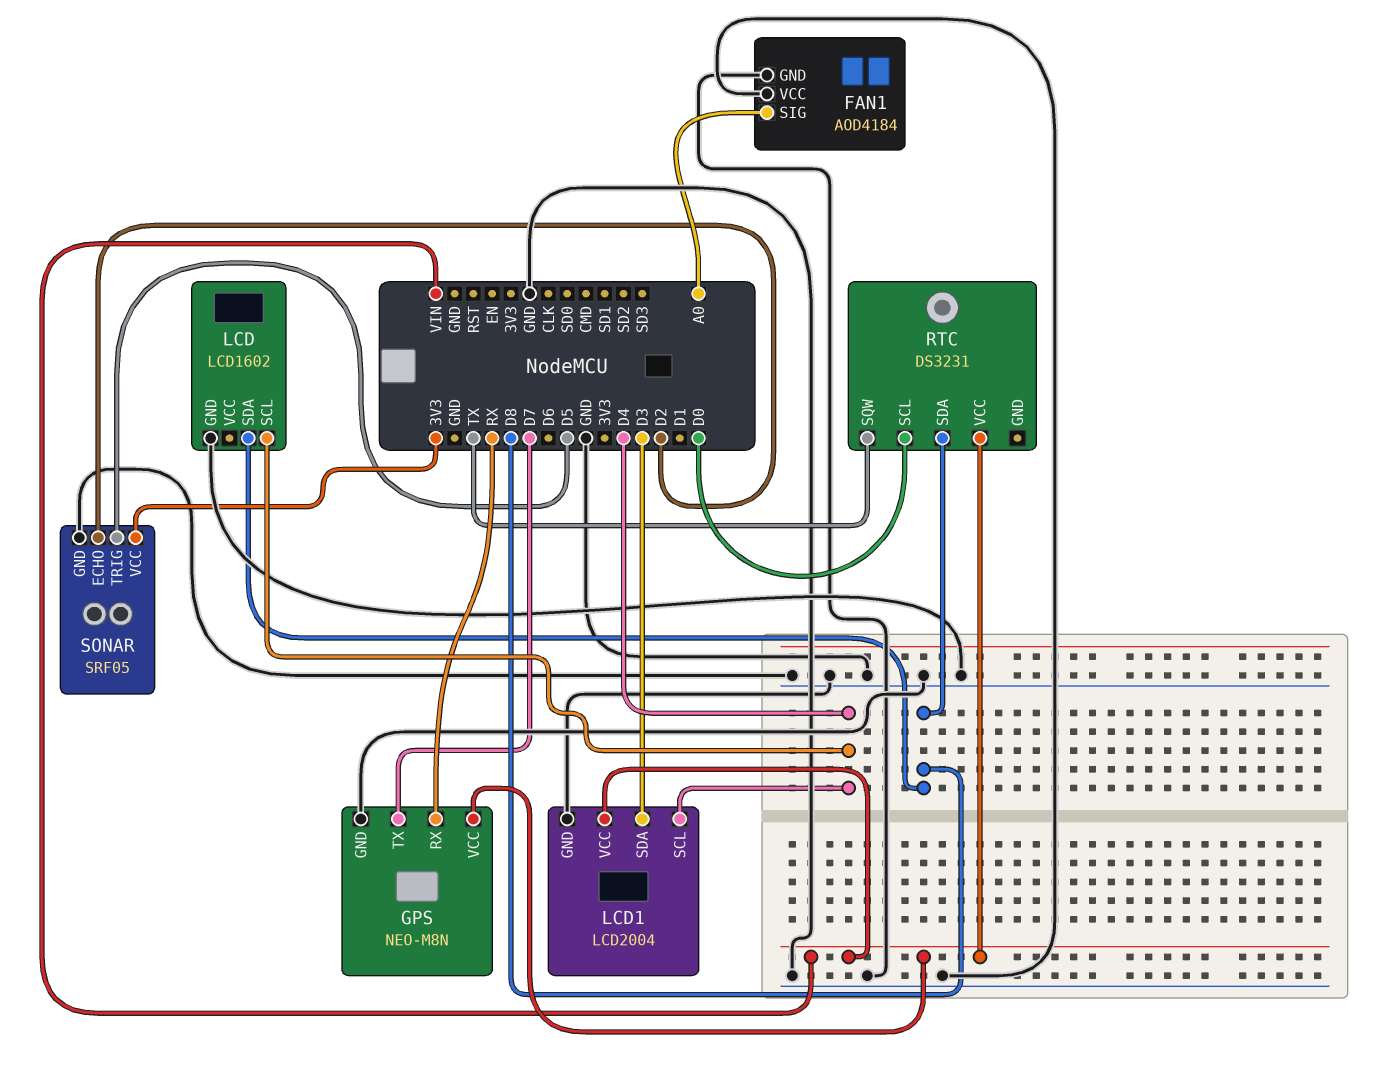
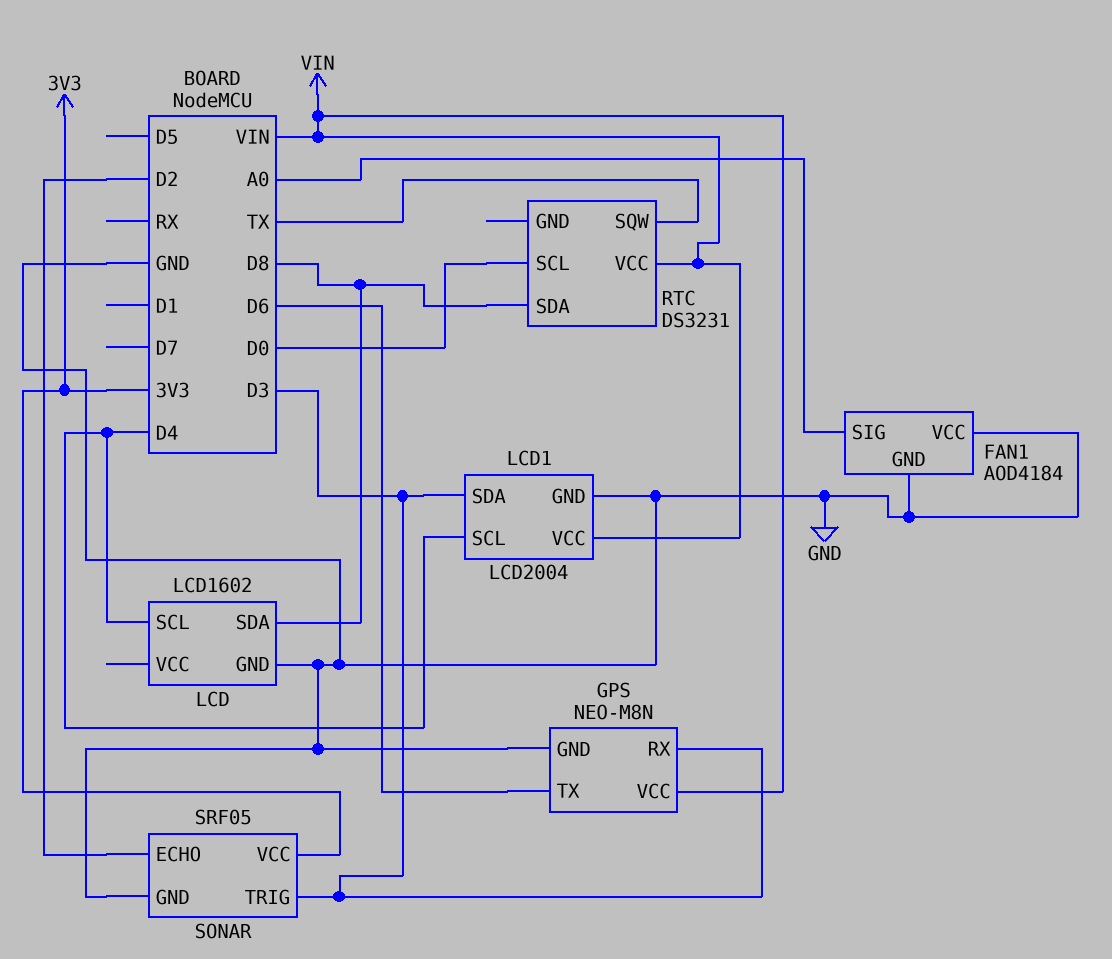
GPS pin RX: RX -> D3
GPS pin TX: D7 -> D6
SONAR pin TRIG: D5 -> D3

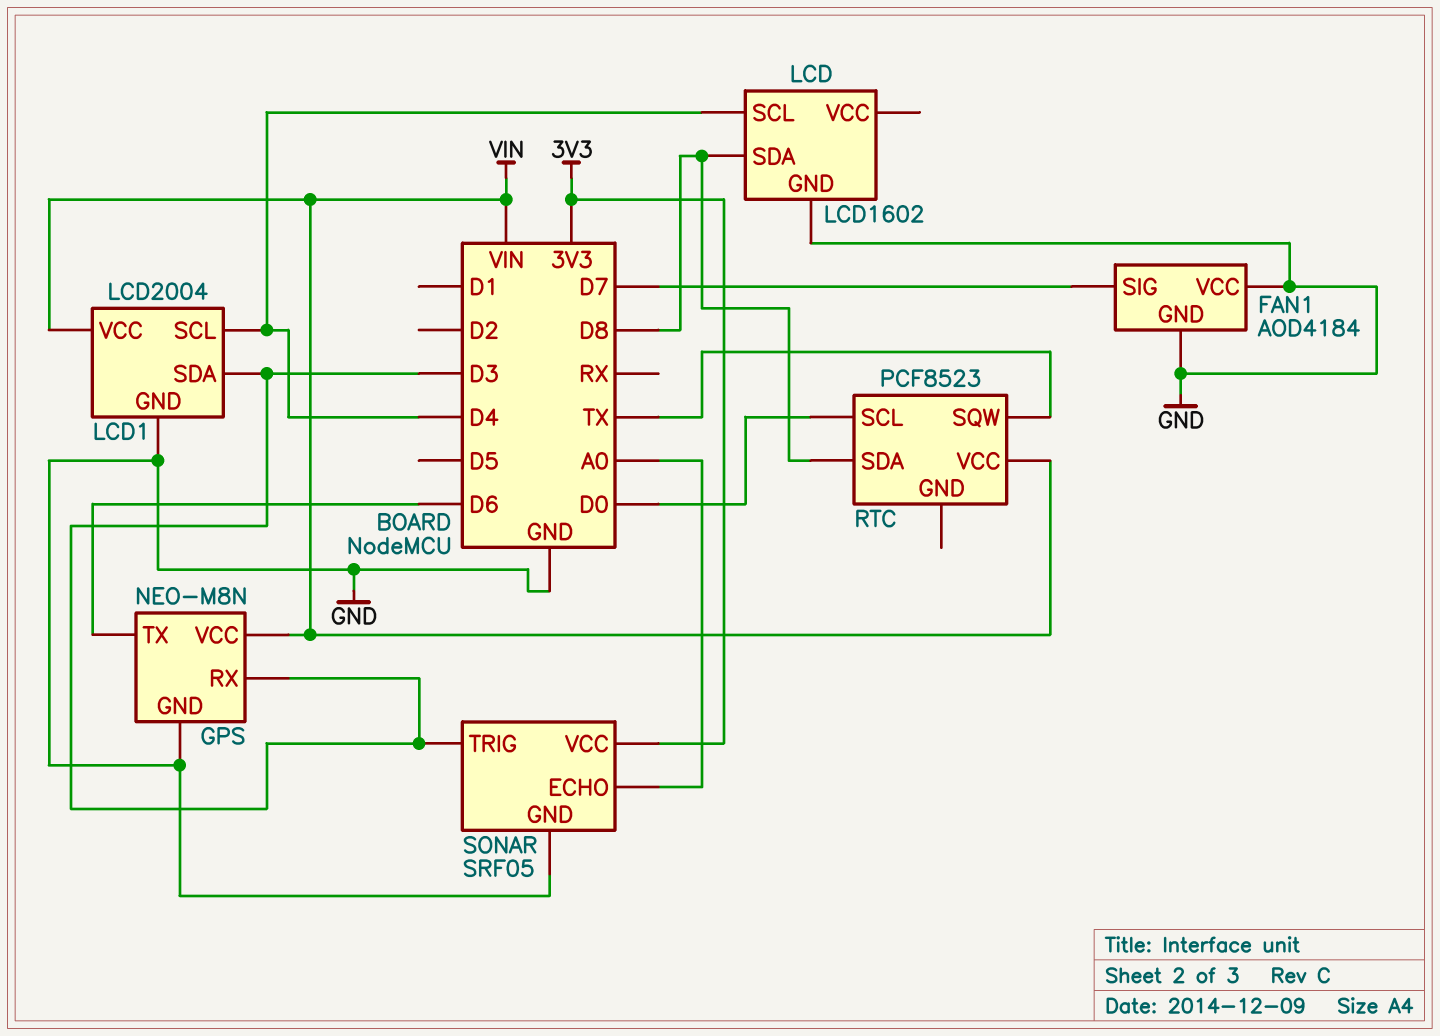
FAN1 pin SIG: A0 -> D7
RTC: DS3231 -> PCF8523
SONAR pin ECHO: D2 -> A0

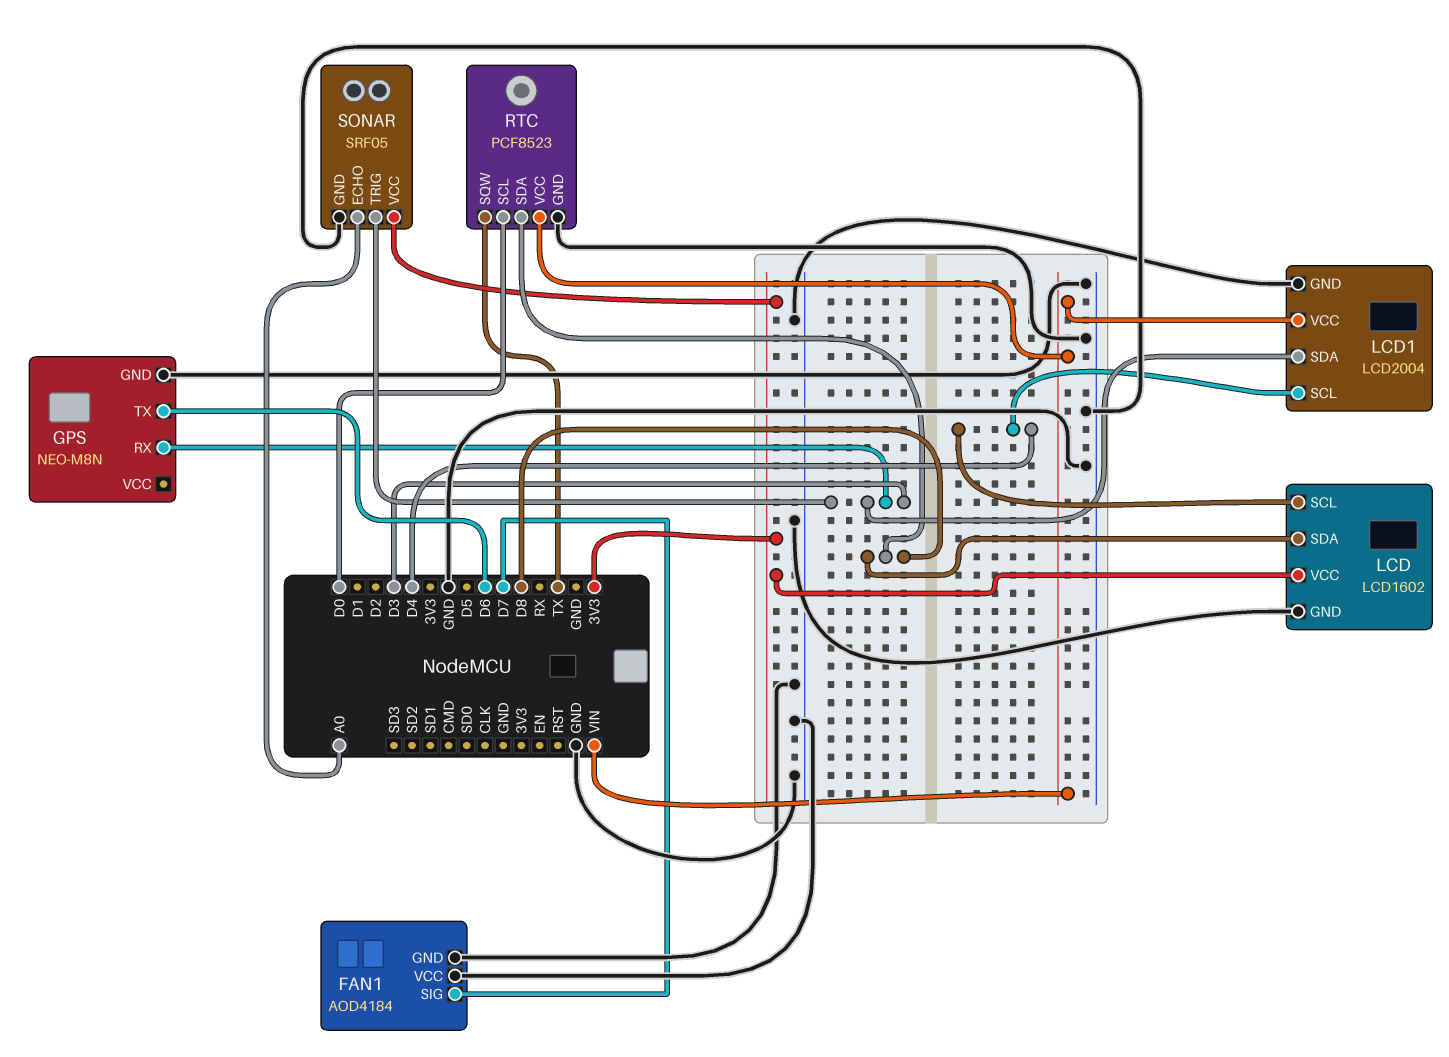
GPS pin VCC: VIN -> none
LCD pin VCC: none -> 3V3
RTC pin GND: none -> GND

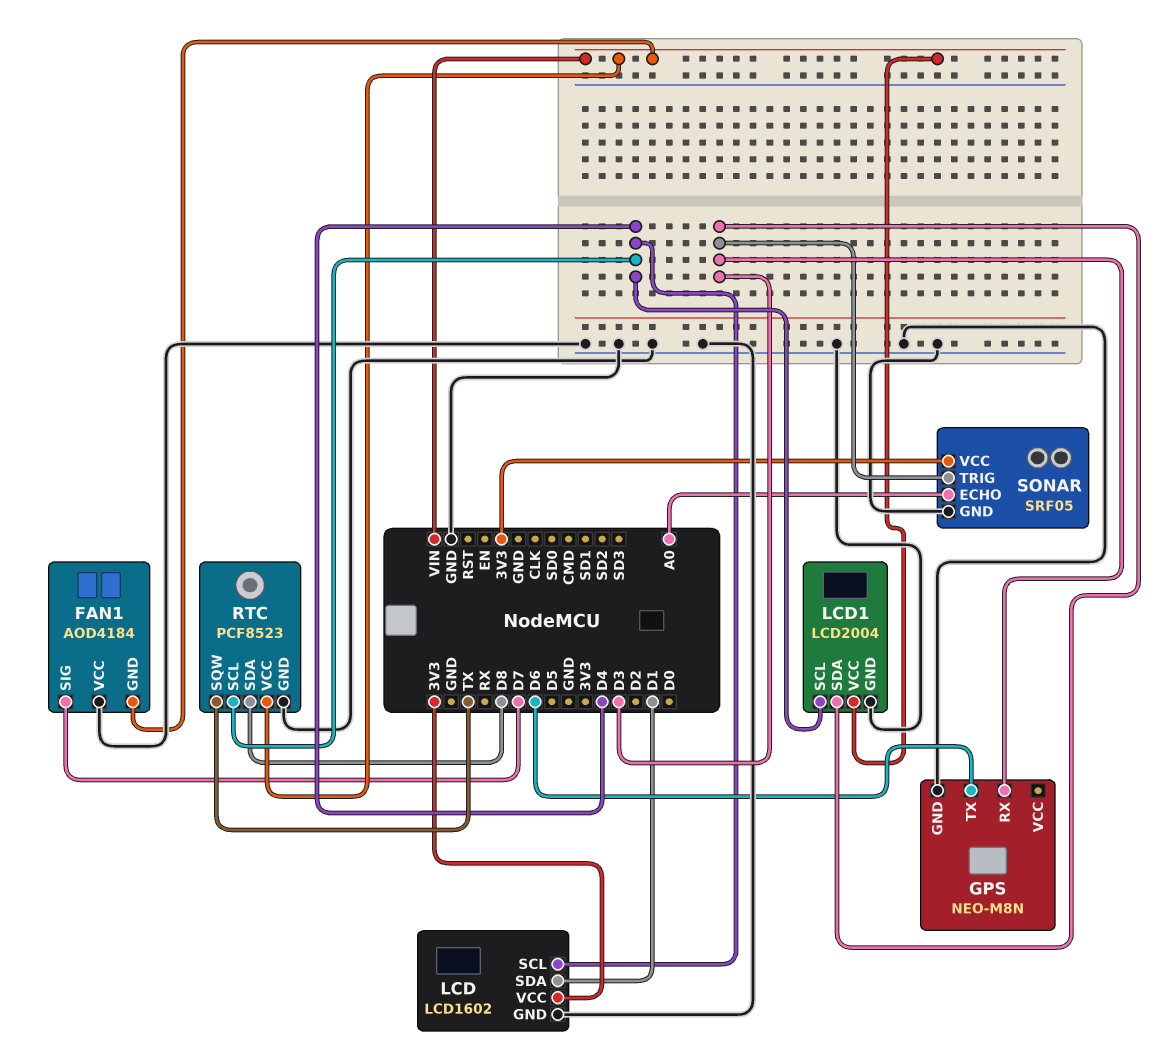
FAN1 pin GND: GND -> VIN
LCD pin SDA: D8 -> D1
RTC pin SCL: D0 -> D4

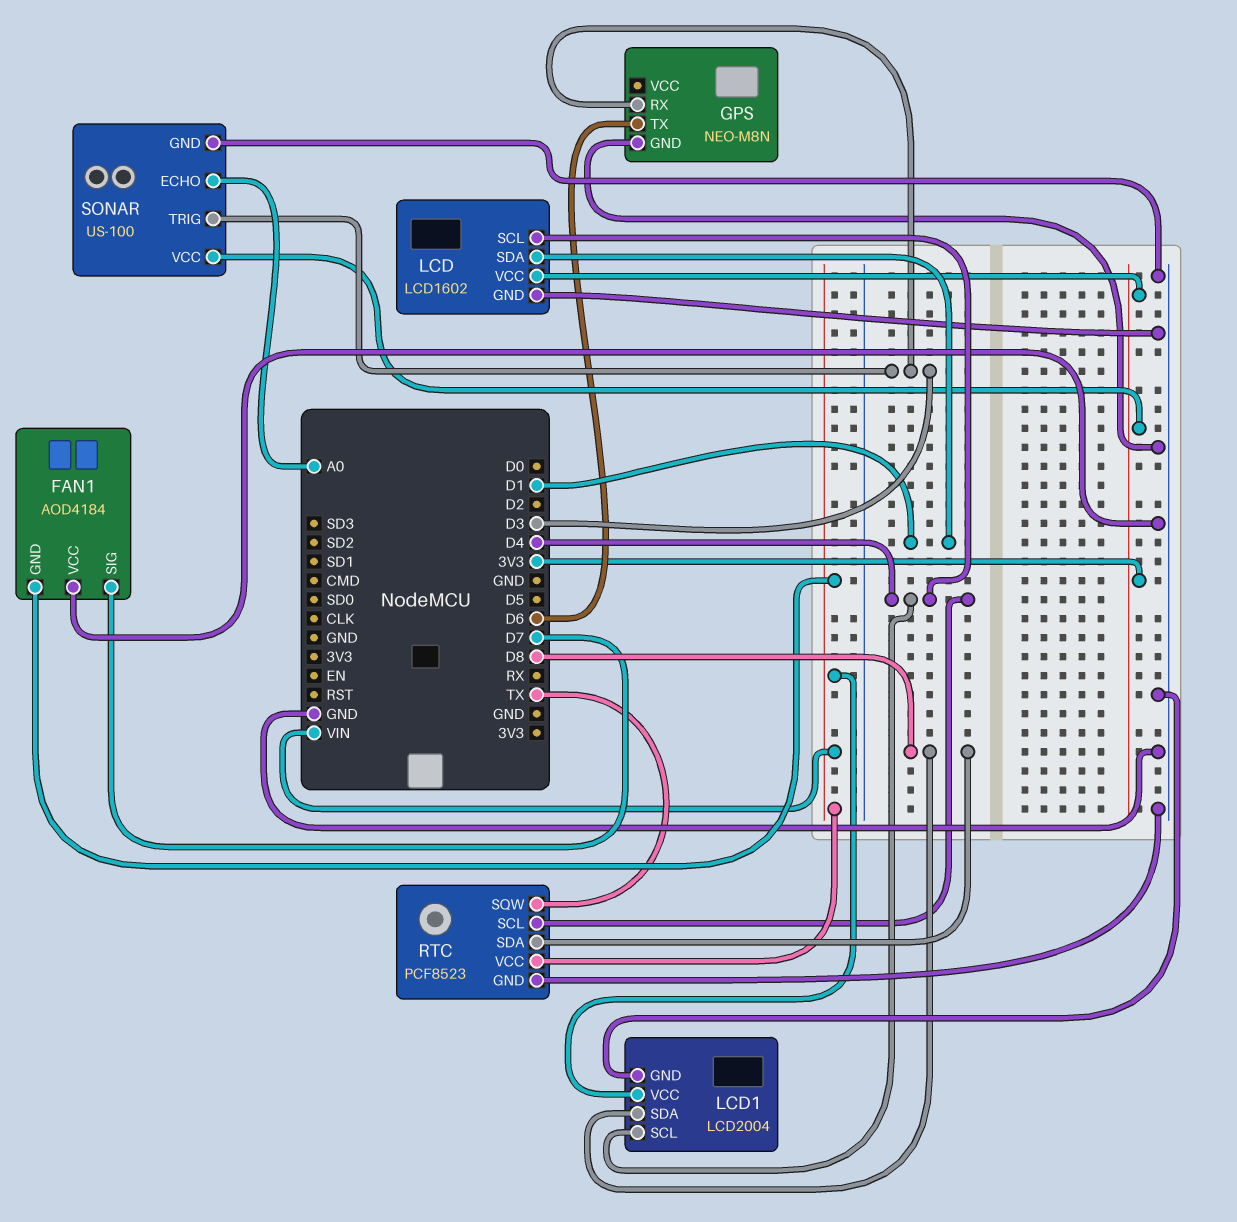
LCD1 pin SDA: D3 -> D8
SONAR: SRF05 -> US-100

